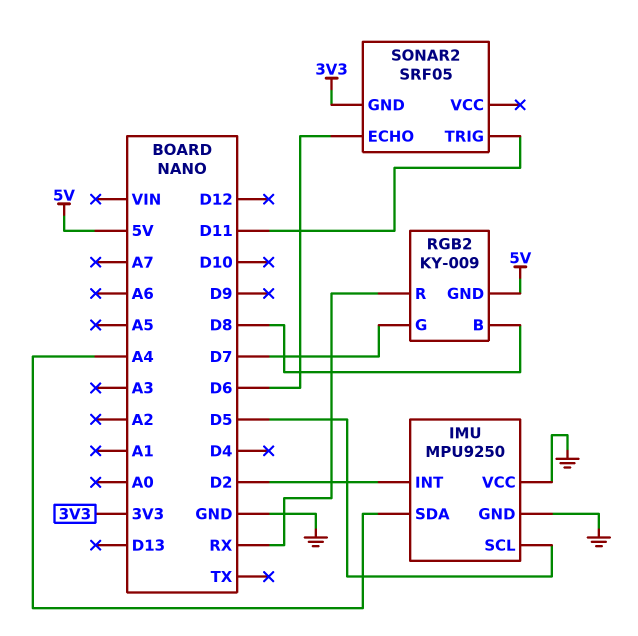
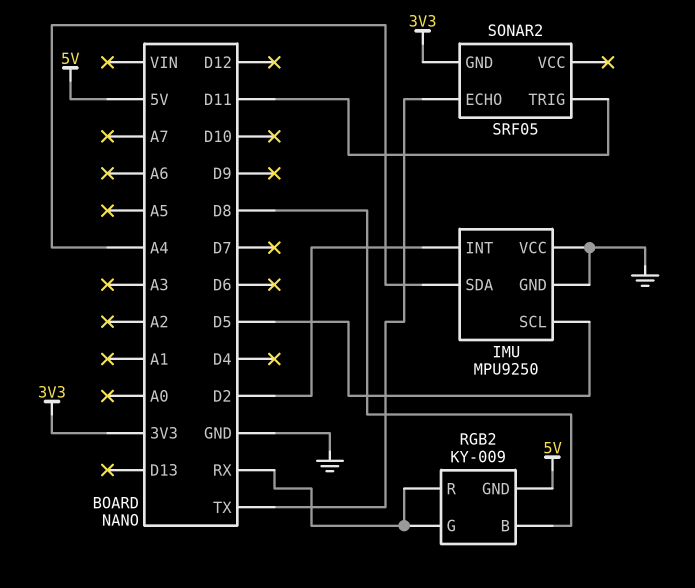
RGB2 pin G: D7 -> RX
SONAR2 pin ECHO: D6 -> TX

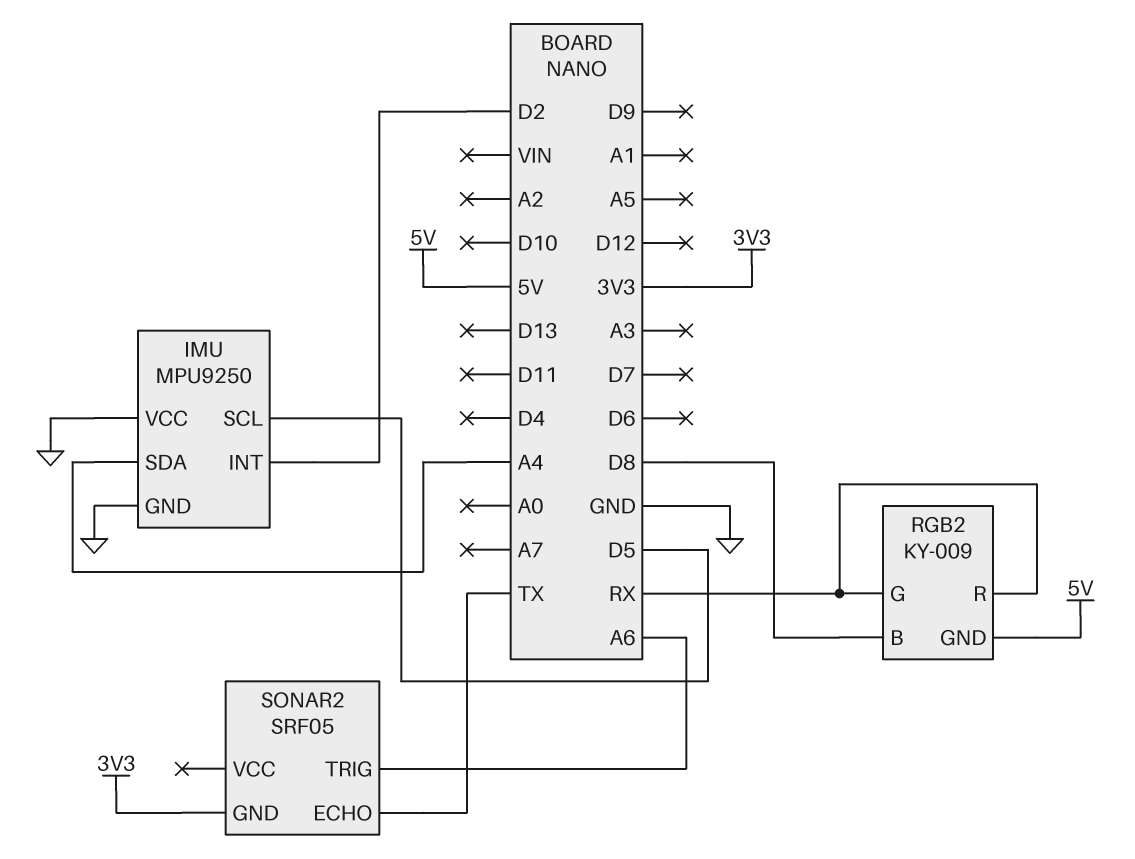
SONAR2 pin TRIG: D11 -> A6

